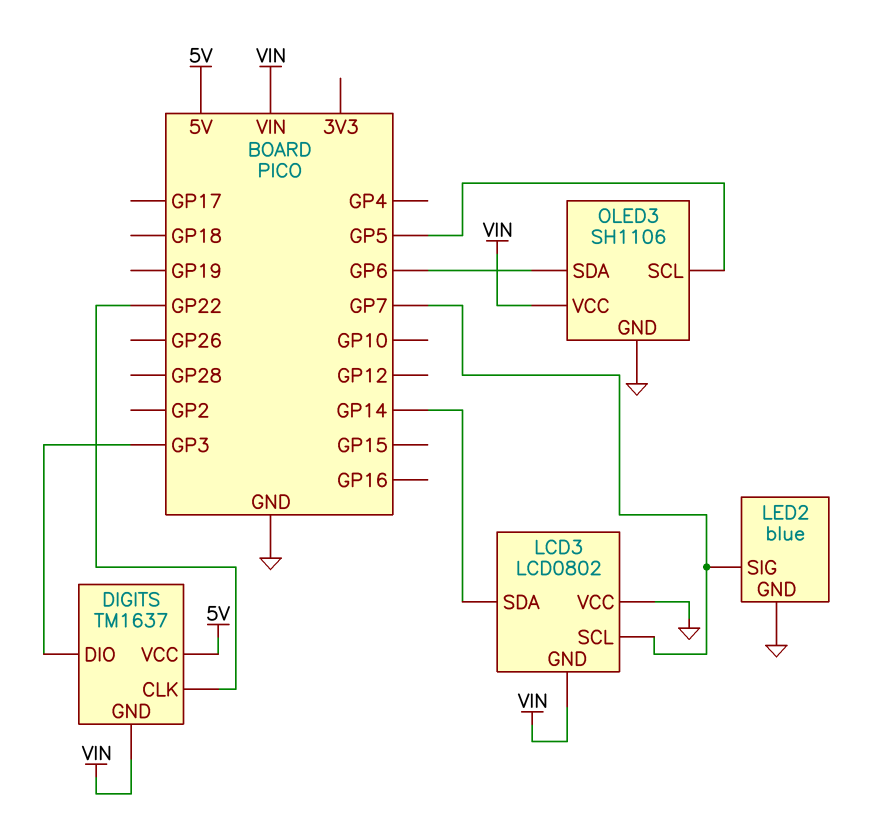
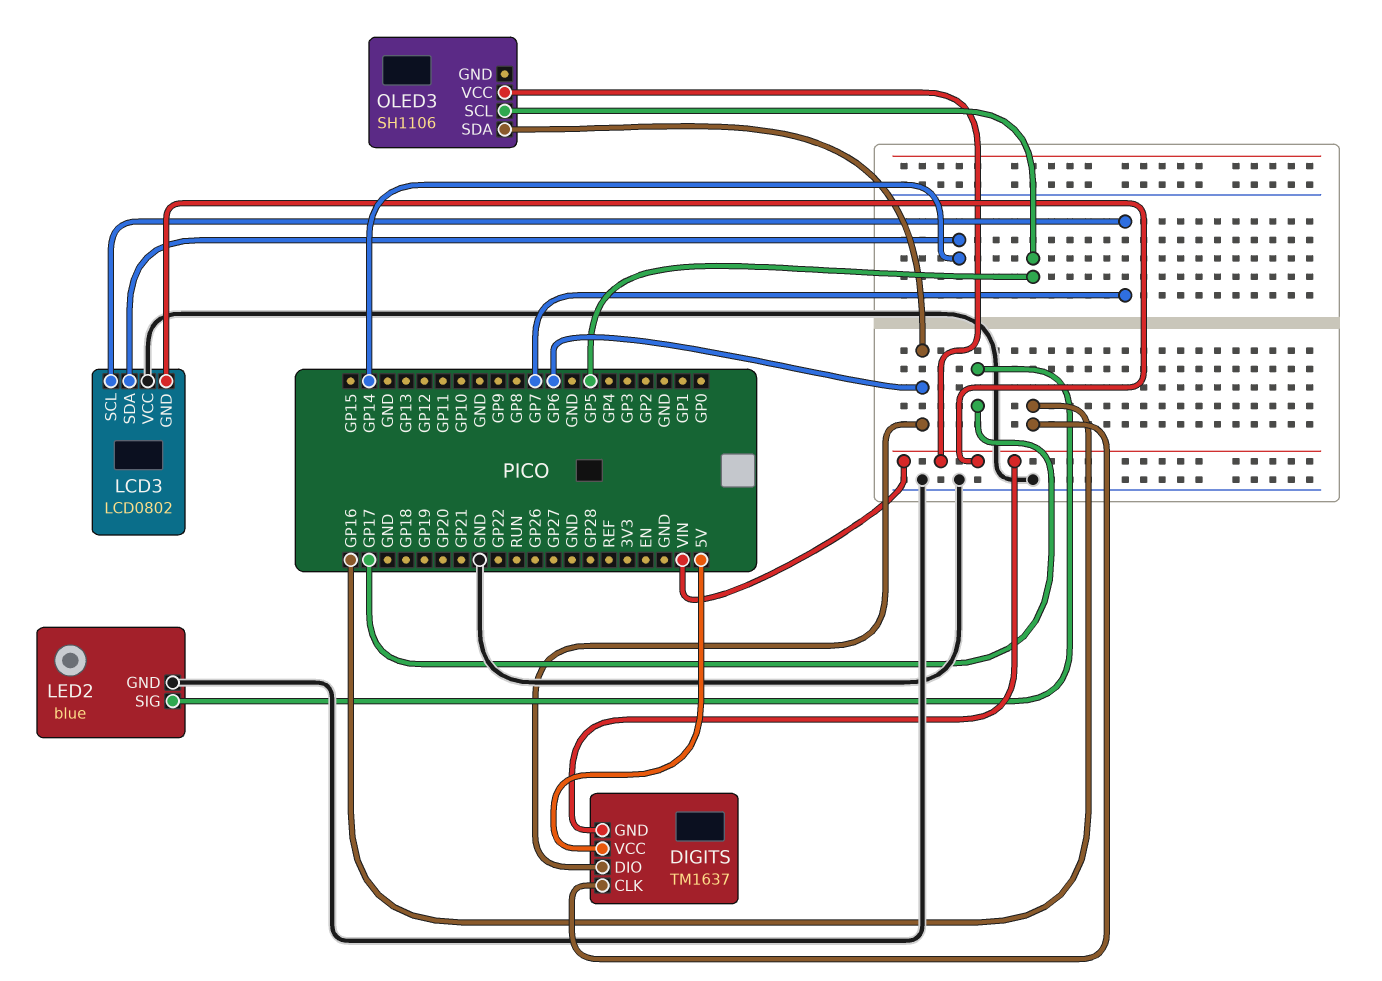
DIGITS pin CLK: GP22 -> GP16
DIGITS pin DIO: GP3 -> GP6
LED2 pin SIG: GP7 -> GP17
OLED3 pin GND: GND -> none

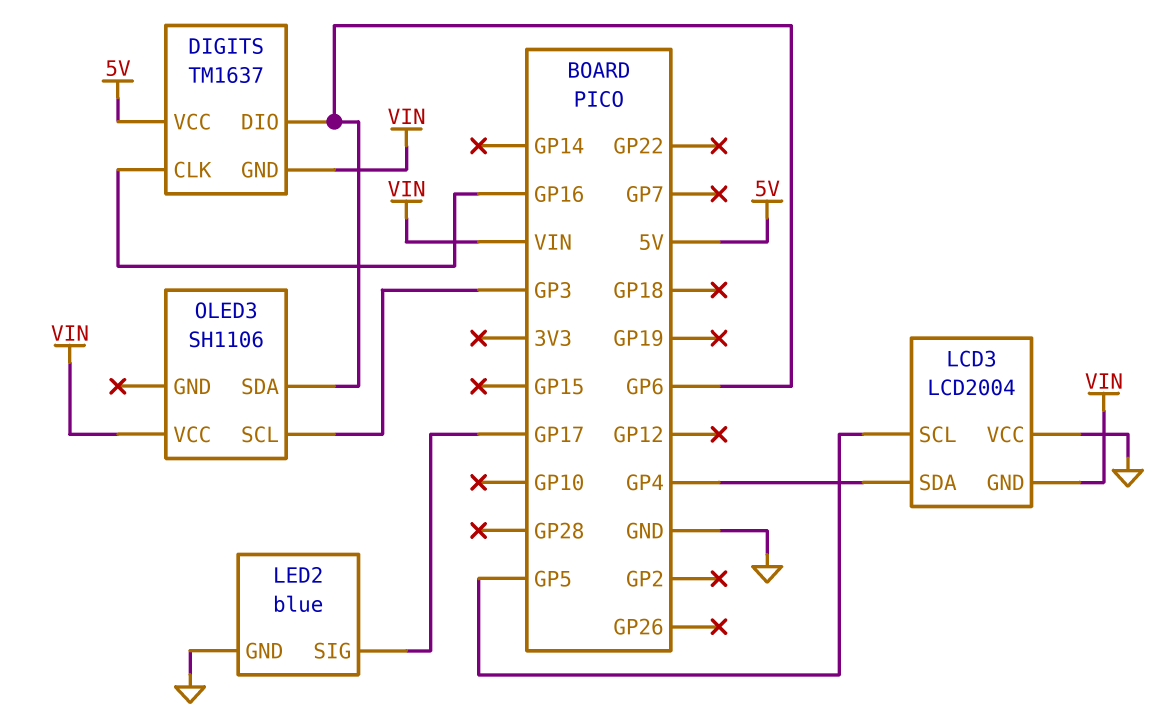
LCD3: LCD0802 -> LCD2004
LCD3 pin SCL: GP7 -> GP5
LCD3 pin SDA: GP14 -> GP4
OLED3 pin SCL: GP5 -> GP3

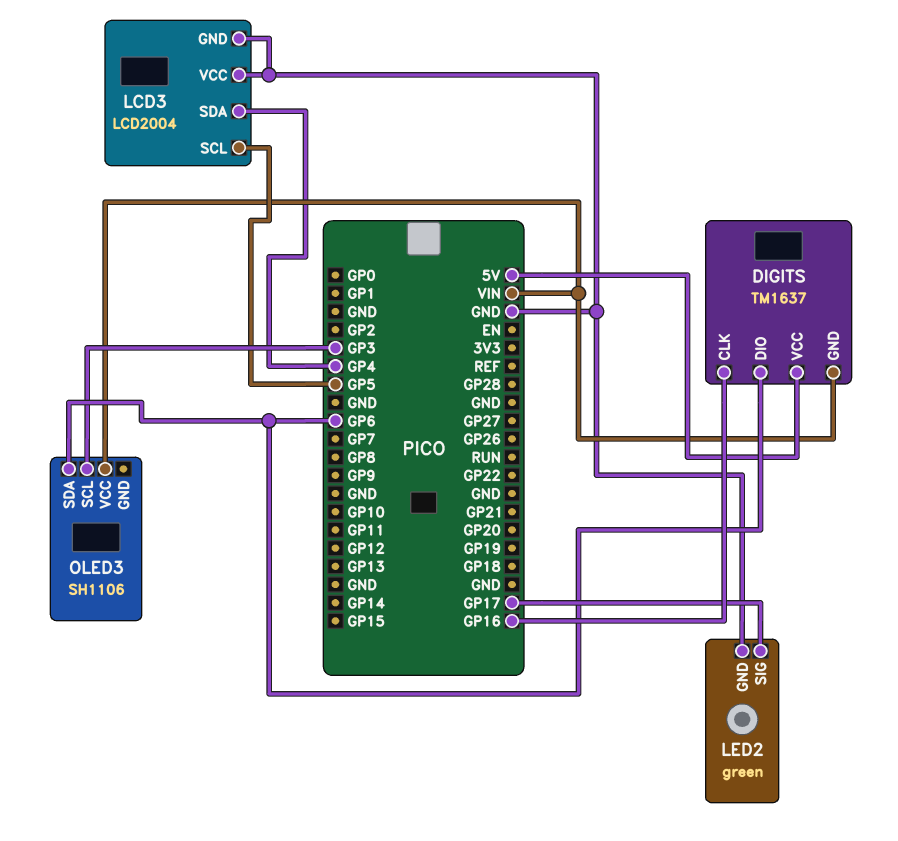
LCD3 pin GND: VIN -> GND
LED2: blue -> green

